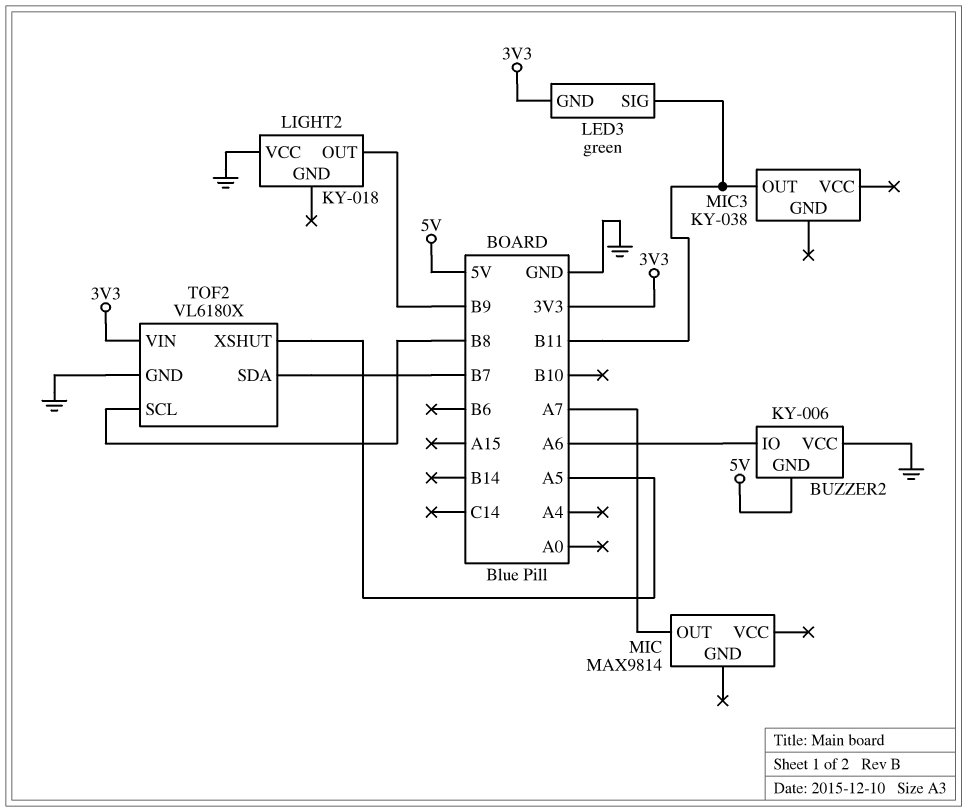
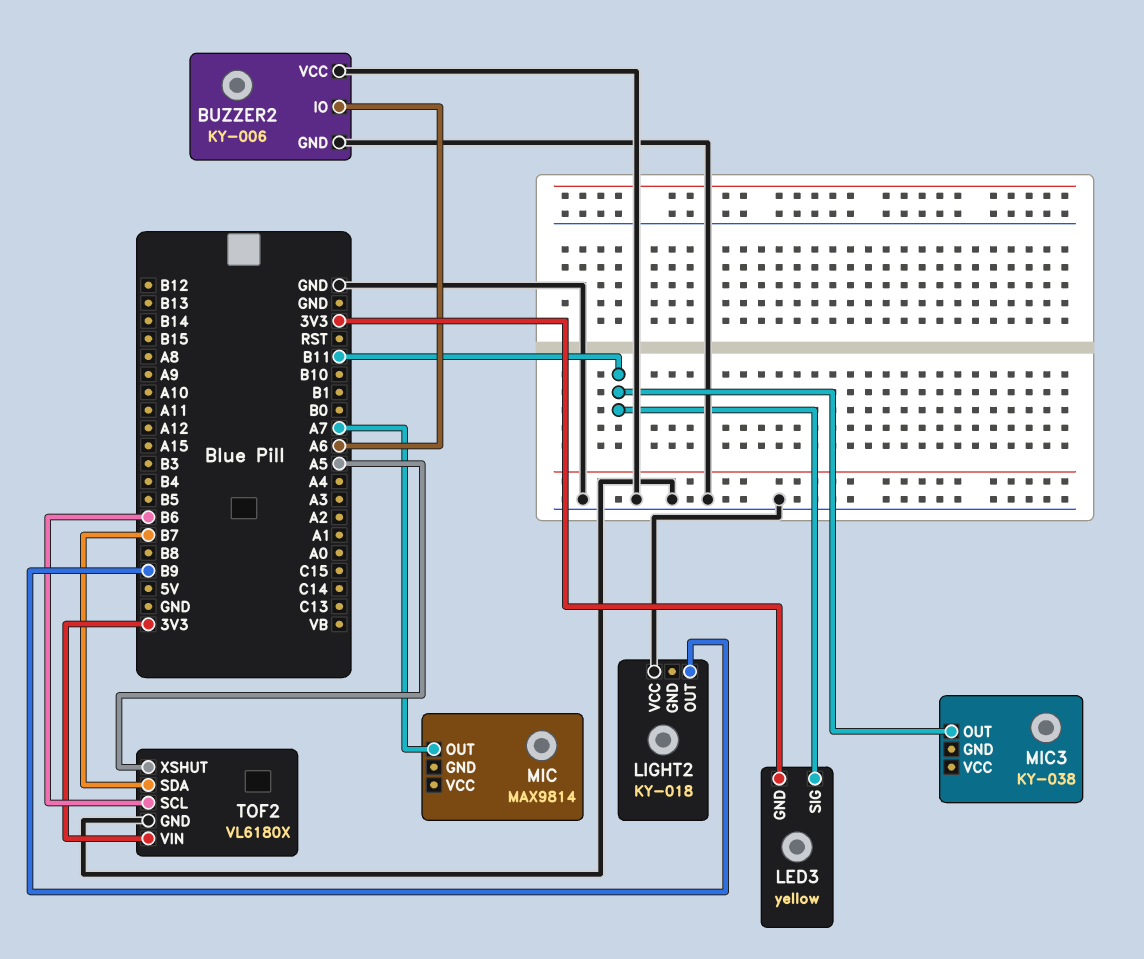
BUZZER2 pin GND: 5V -> GND
LED3: green -> yellow
TOF2 pin SCL: B8 -> B6

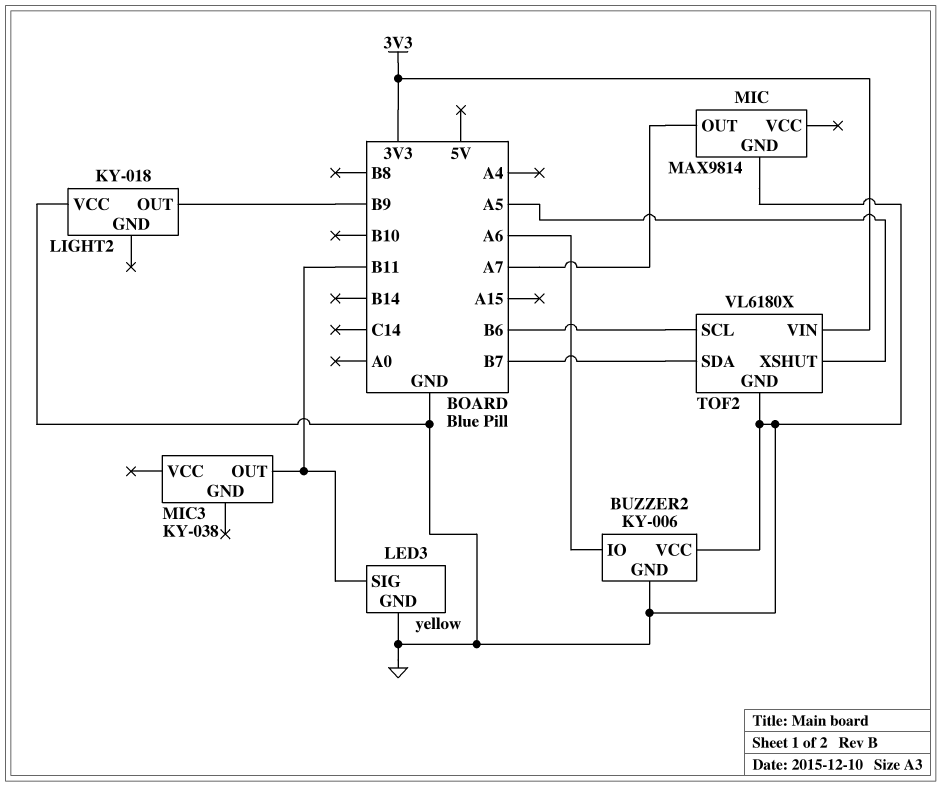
LED3 pin GND: 3V3 -> GND
MIC pin GND: none -> GND

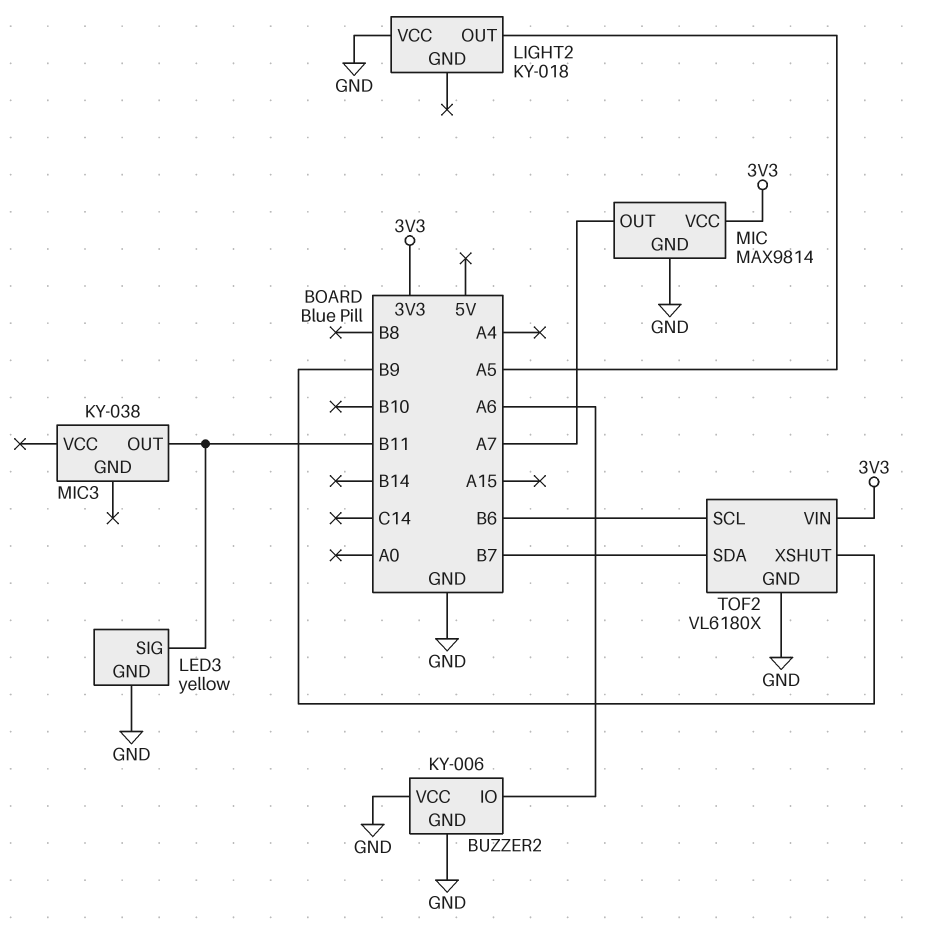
LIGHT2 pin OUT: B9 -> A5
MIC pin VCC: none -> 3V3
TOF2 pin XSHUT: A5 -> B9

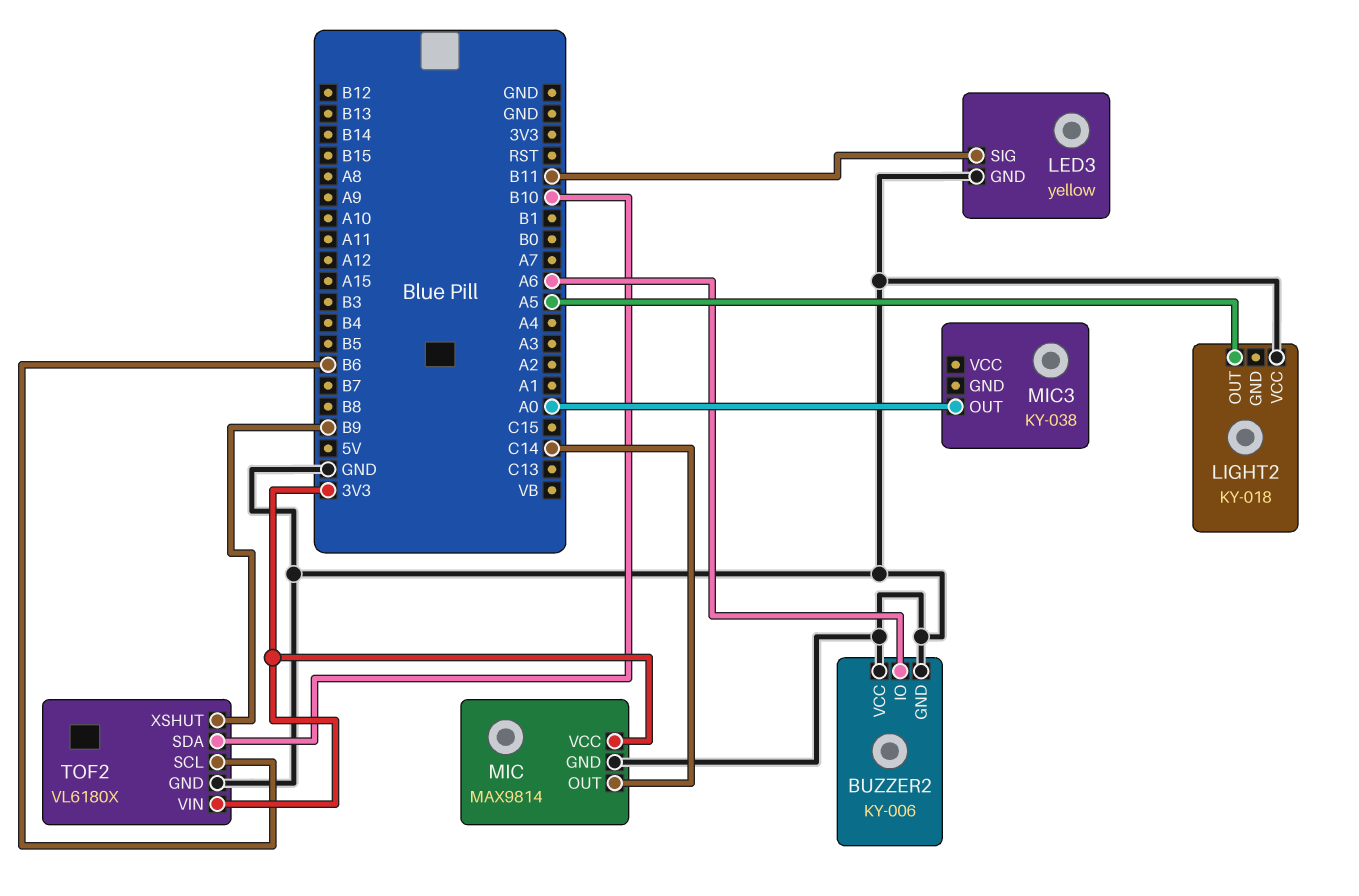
MIC pin OUT: A7 -> C14
MIC3 pin OUT: B11 -> A0
TOF2 pin SDA: B7 -> B10

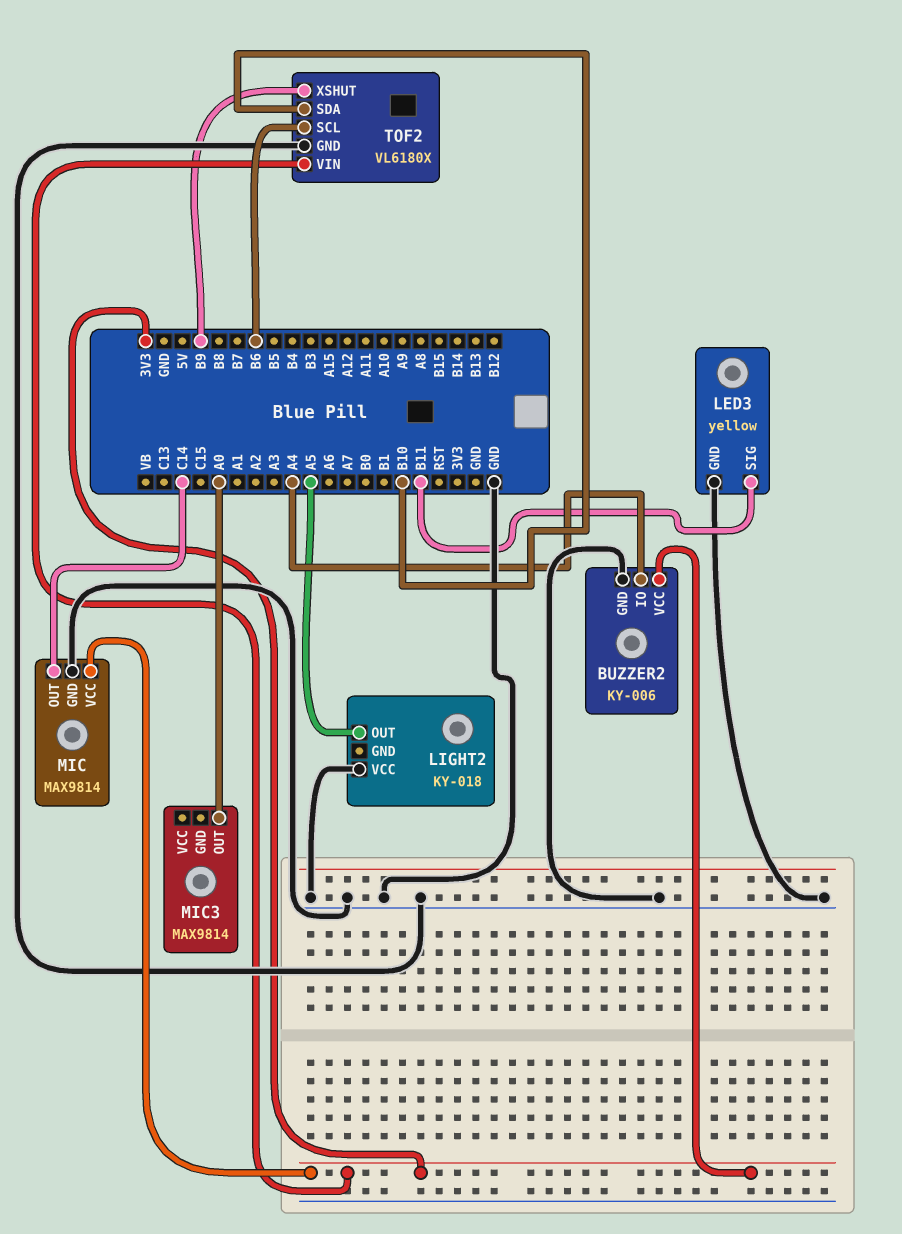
BUZZER2 pin IO: A6 -> A4
BUZZER2 pin VCC: GND -> 3V3
MIC3: KY-038 -> MAX9814

